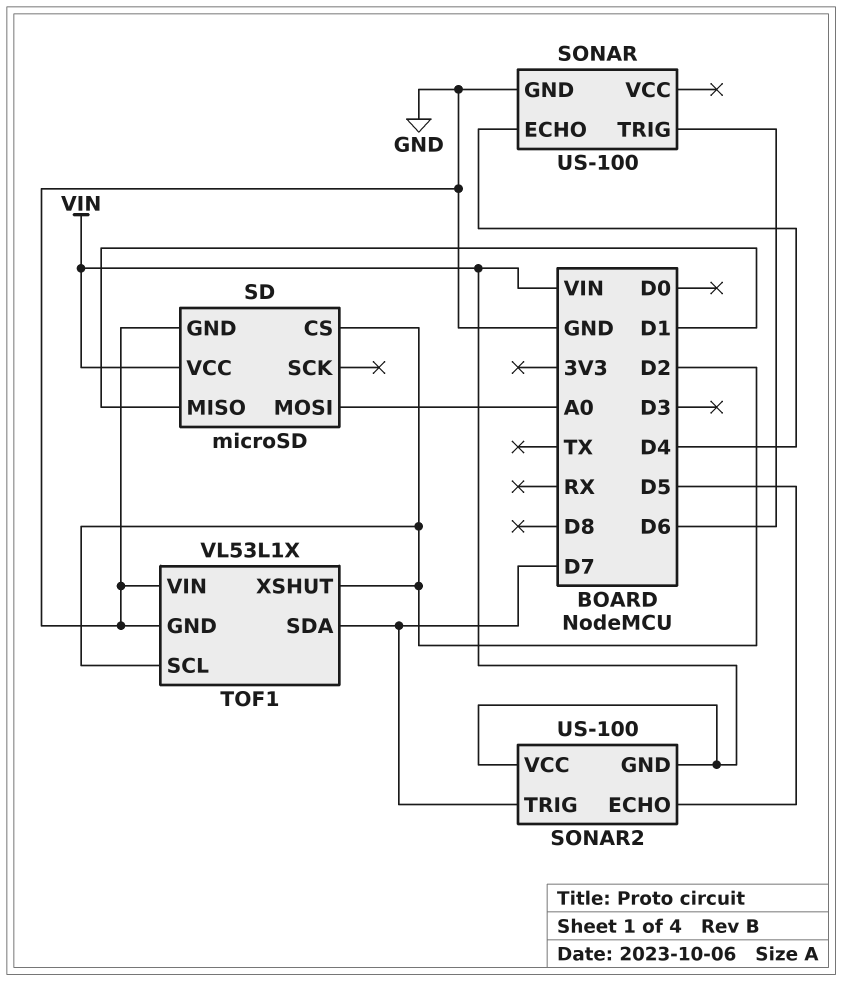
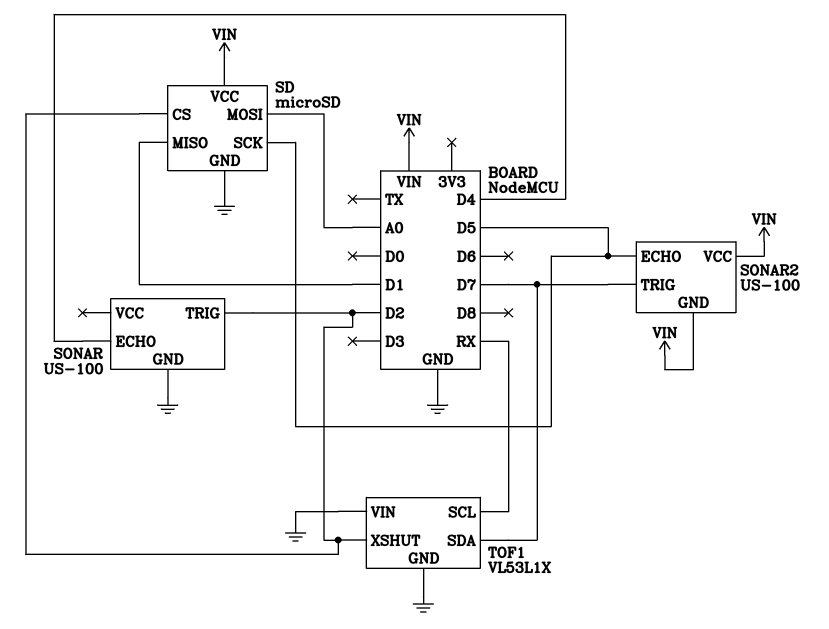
SD pin SCK: none -> D5
SONAR pin TRIG: D6 -> D2
TOF1 pin SCL: D2 -> RX

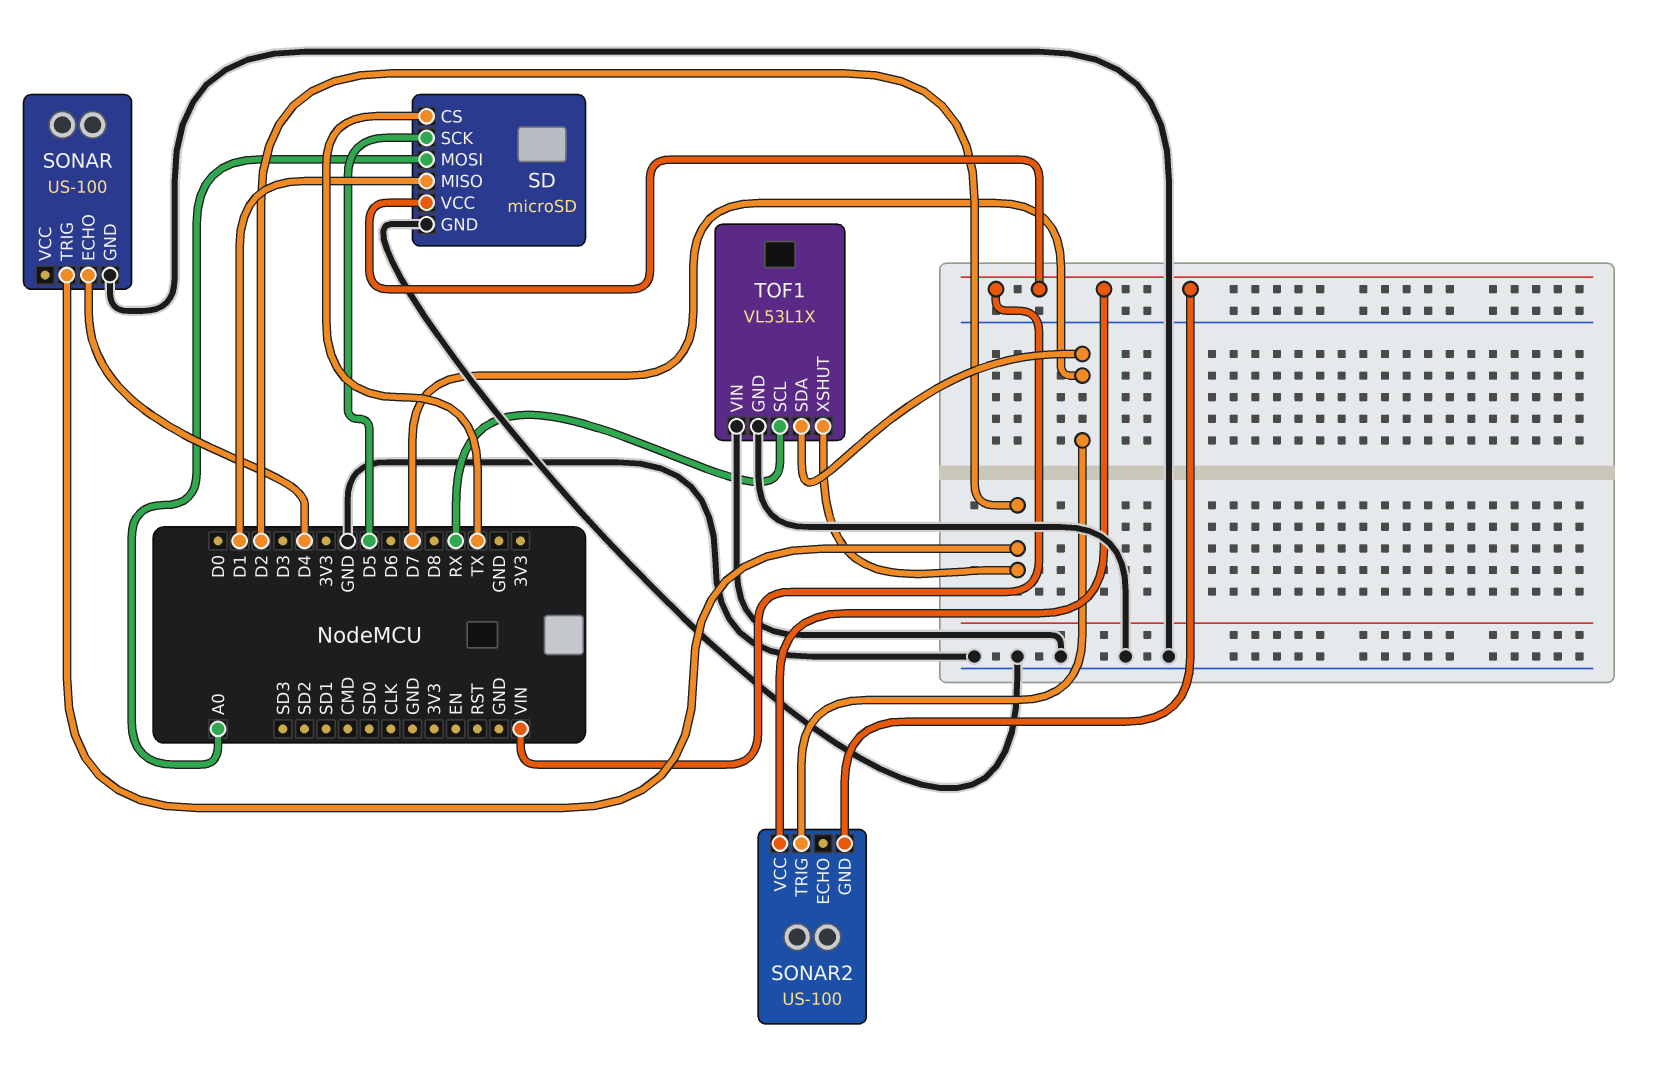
SD pin CS: D2 -> TX
SONAR2 pin ECHO: D5 -> none

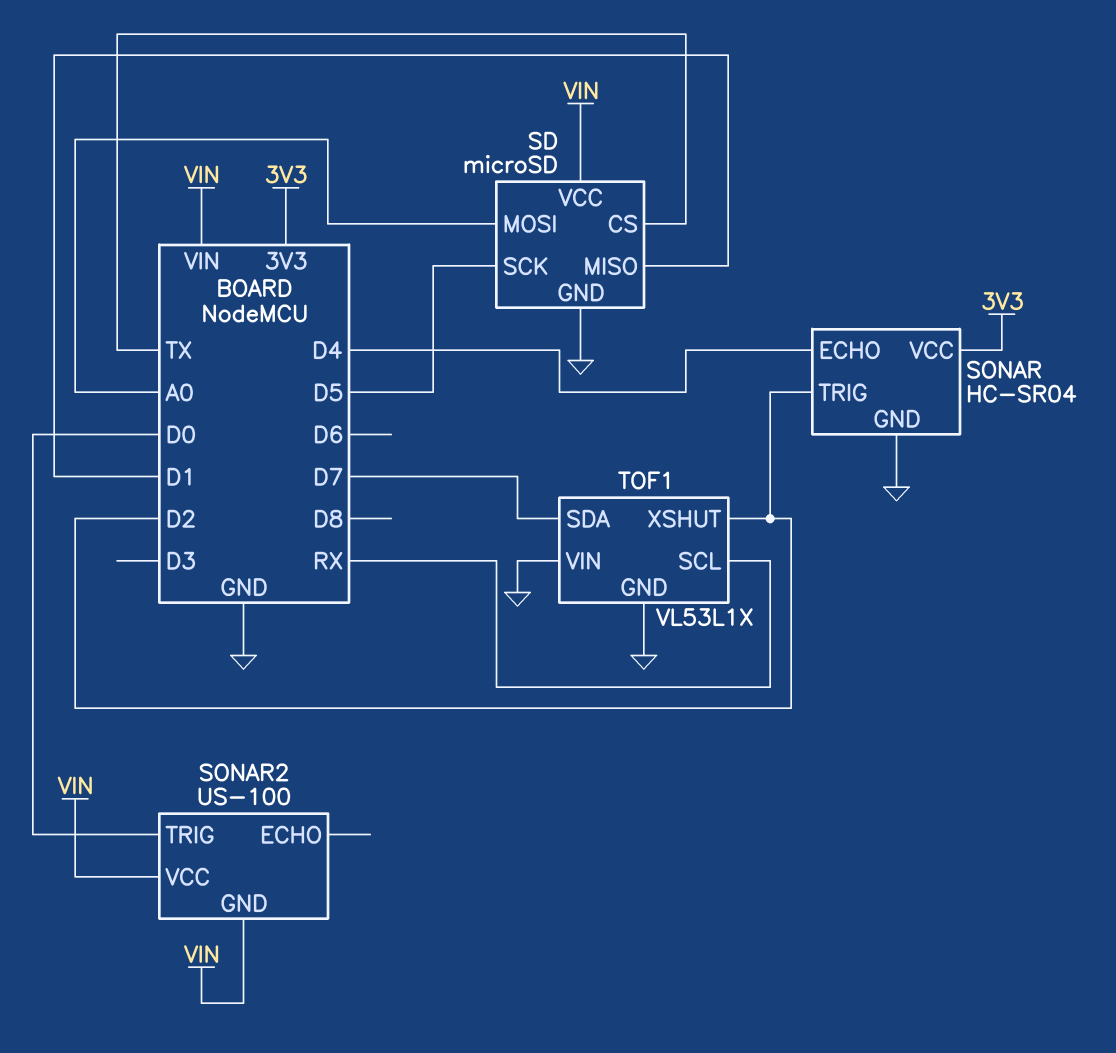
SONAR: US-100 -> HC-SR04
SONAR pin VCC: none -> 3V3
SONAR2 pin TRIG: D7 -> D0

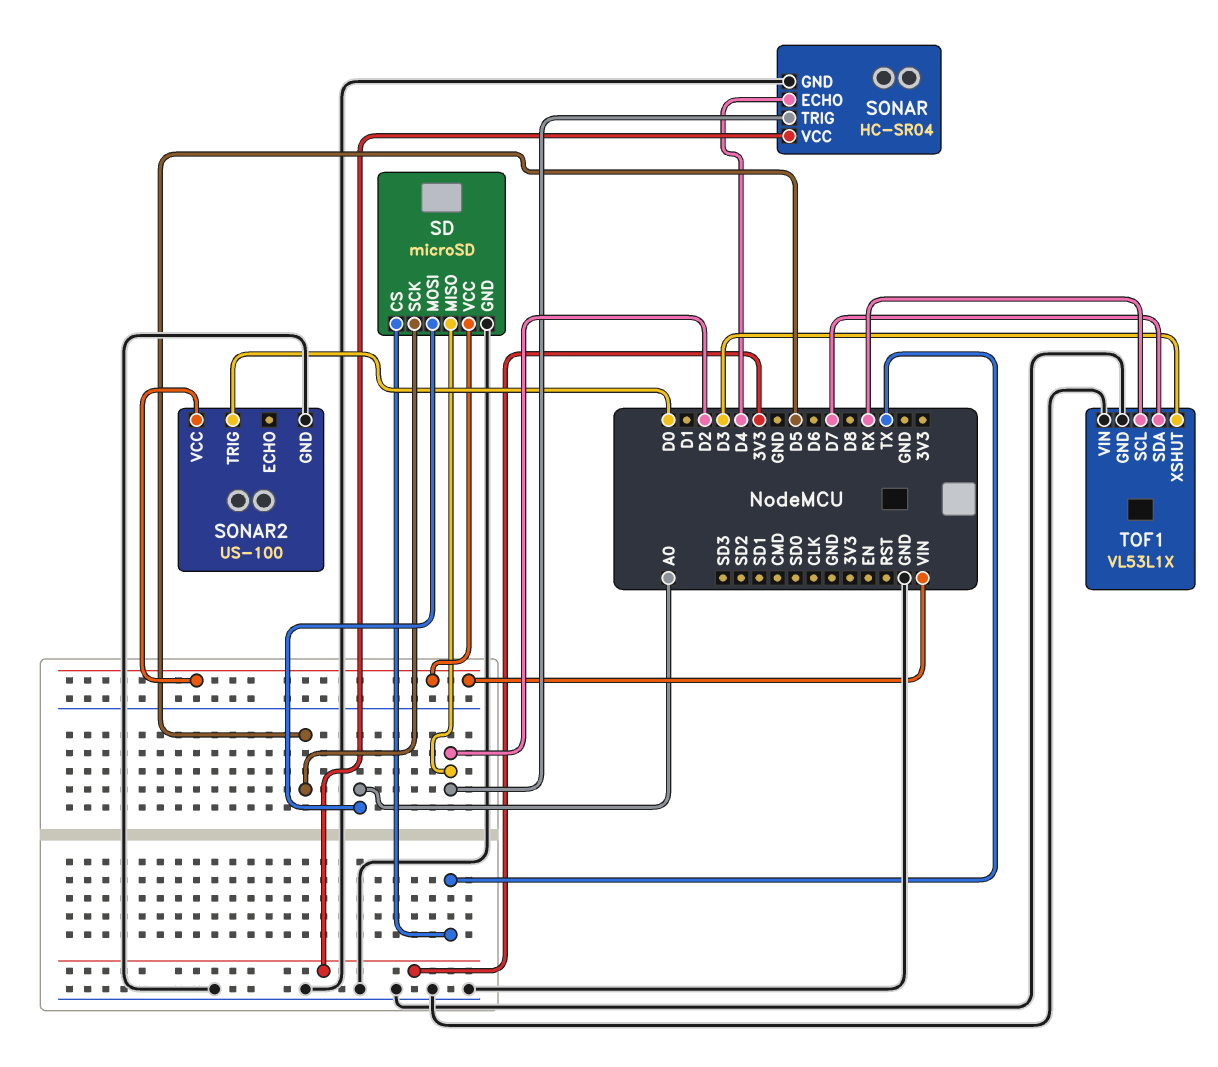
SD pin MISO: D1 -> D2
SONAR2 pin GND: VIN -> GND
TOF1 pin XSHUT: D2 -> D3

